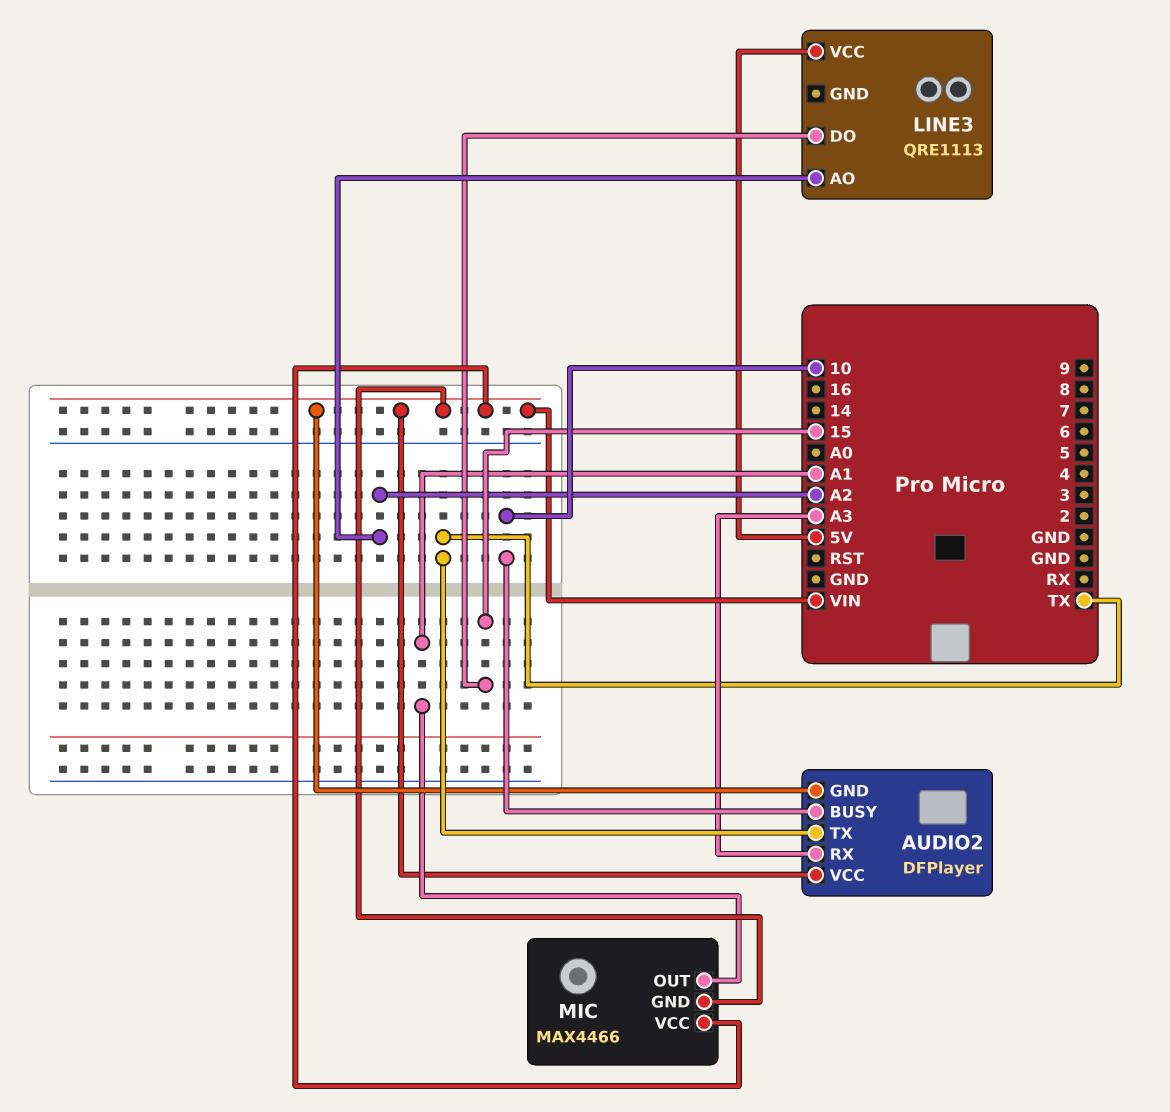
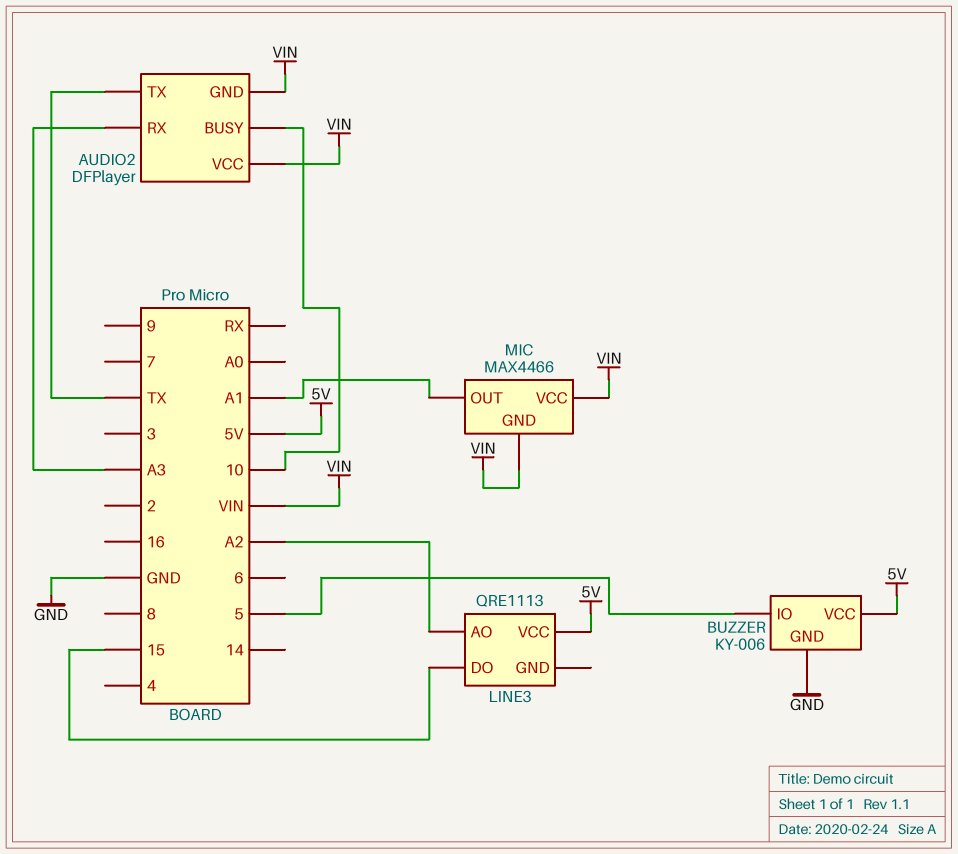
BUZZER: none -> KY-006
BUZZER pin GND: none -> GND
BUZZER pin IO: none -> 5
BUZZER pin VCC: none -> 5V

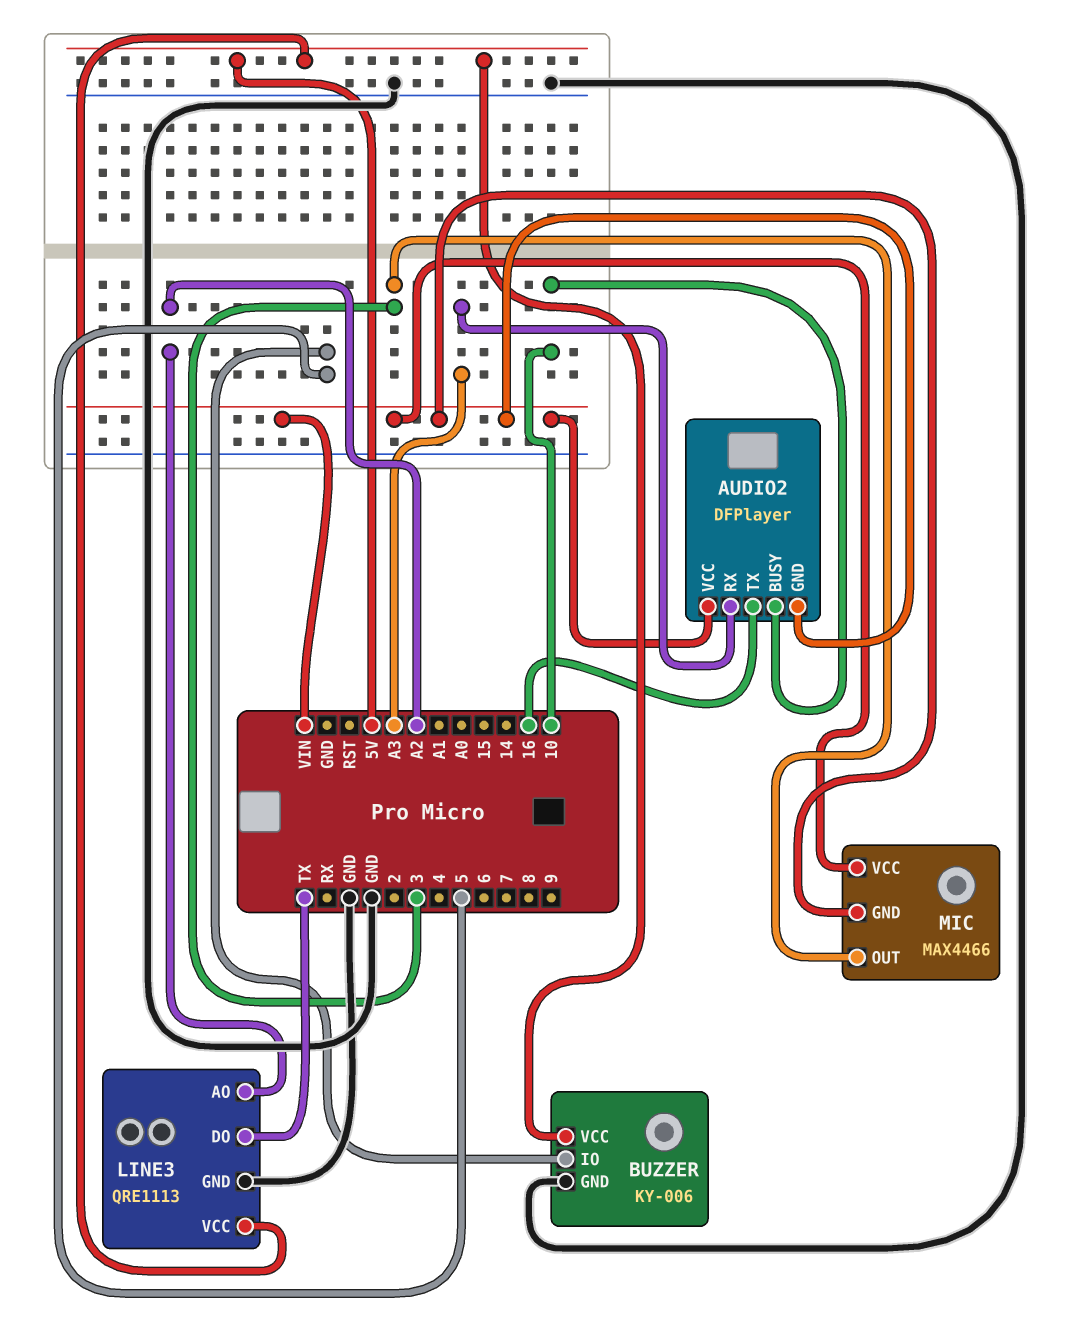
AUDIO2 pin TX: TX -> 16
LINE3 pin DO: 15 -> TX
LINE3 pin GND: none -> GND
MIC pin OUT: A1 -> 3

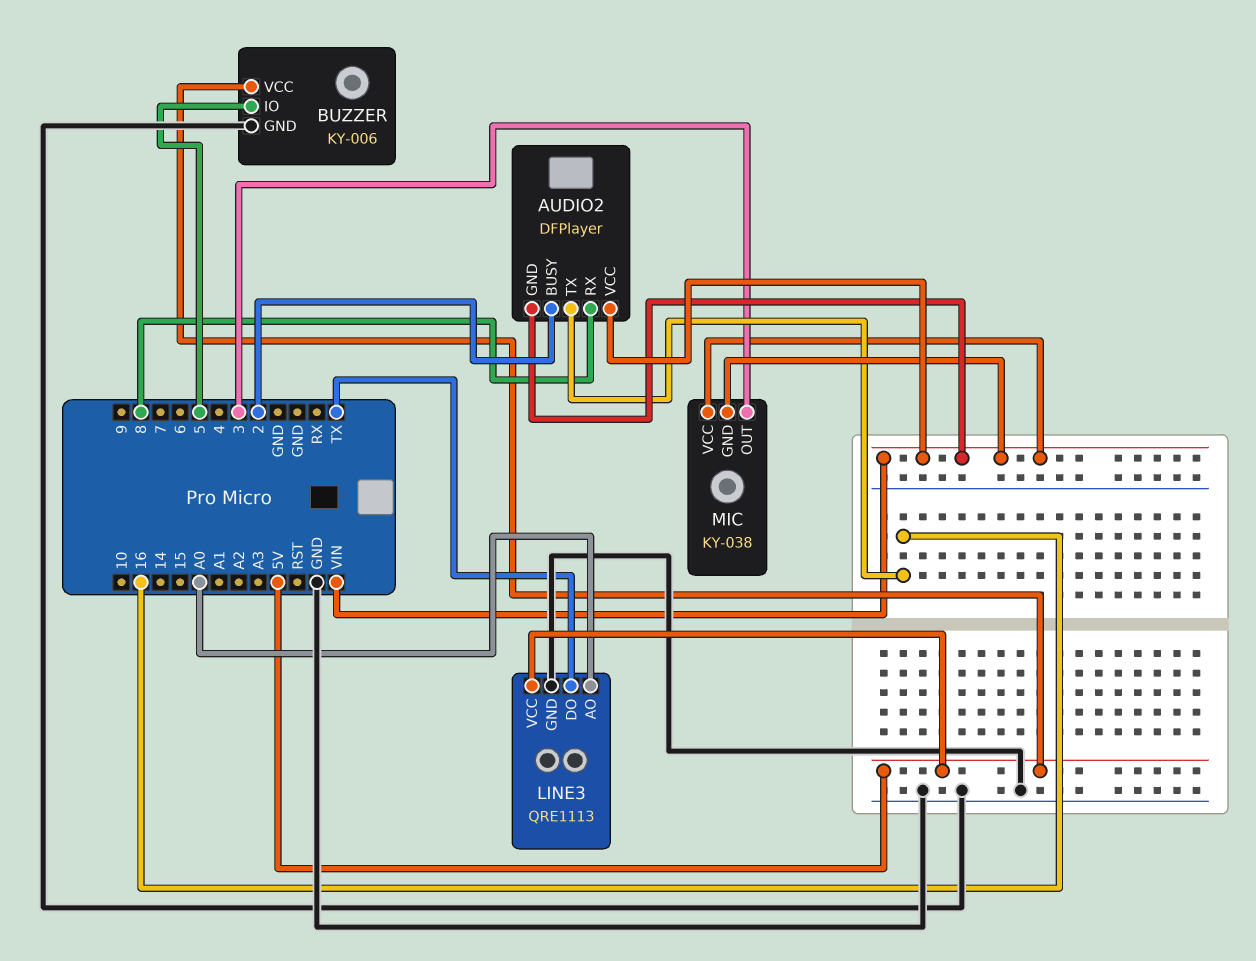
AUDIO2 pin BUSY: 10 -> 2
AUDIO2 pin RX: A3 -> 8
LINE3 pin AO: A2 -> A0
MIC: MAX4466 -> KY-038

